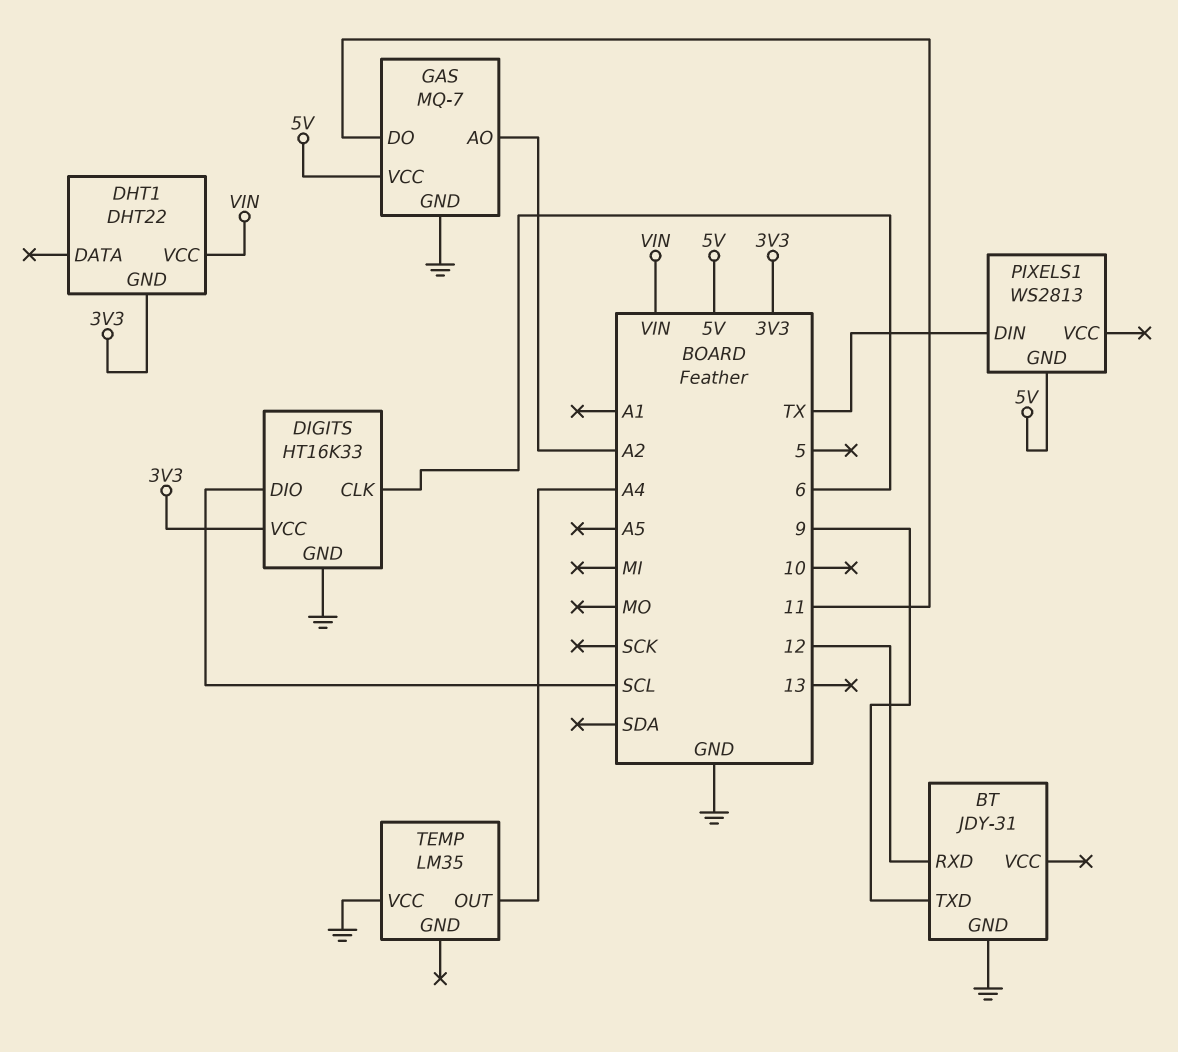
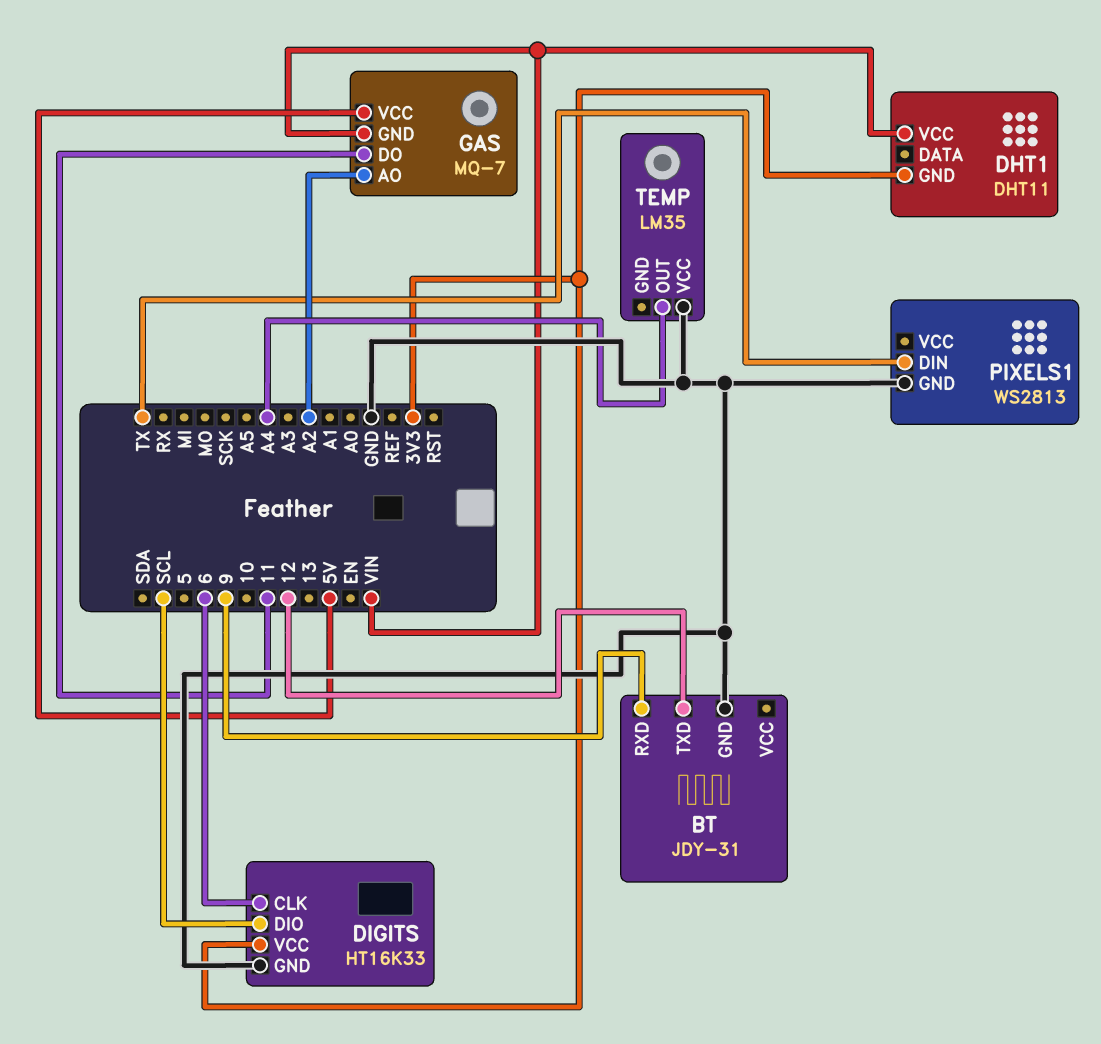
BT pin RXD: 12 -> 9
BT pin TXD: 9 -> 12
DHT1: DHT22 -> DHT11
GAS pin GND: GND -> VIN
PIXELS1 pin GND: 5V -> GND

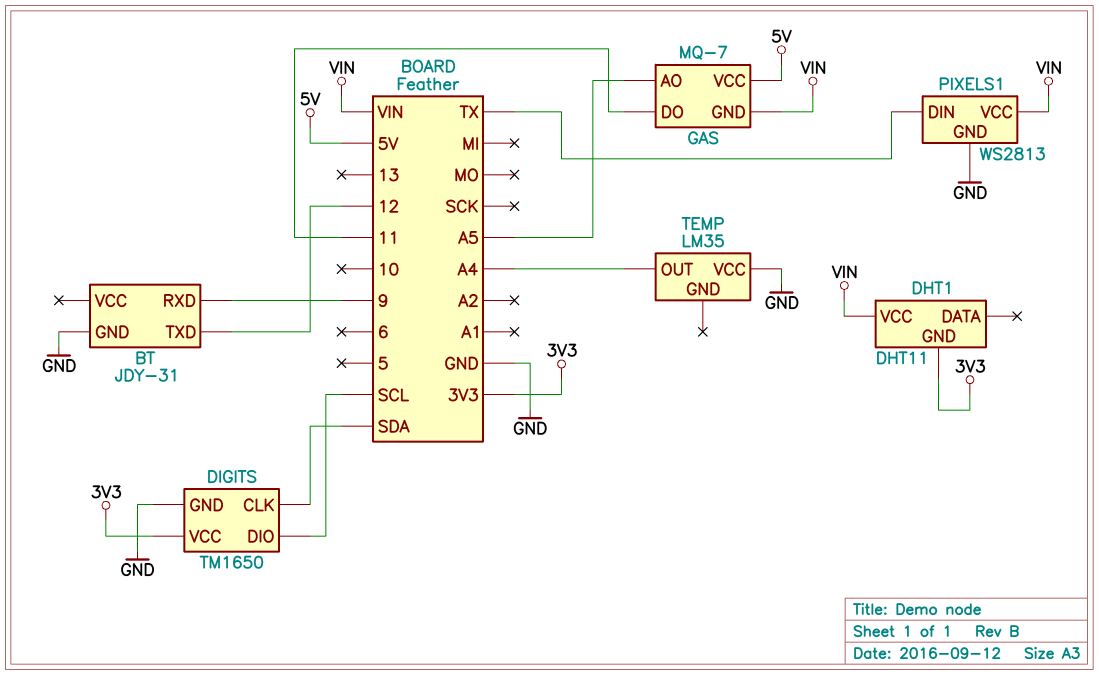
DIGITS: HT16K33 -> TM1650
DIGITS pin CLK: 6 -> SDA
GAS pin AO: A2 -> A5
PIXELS1 pin VCC: none -> VIN

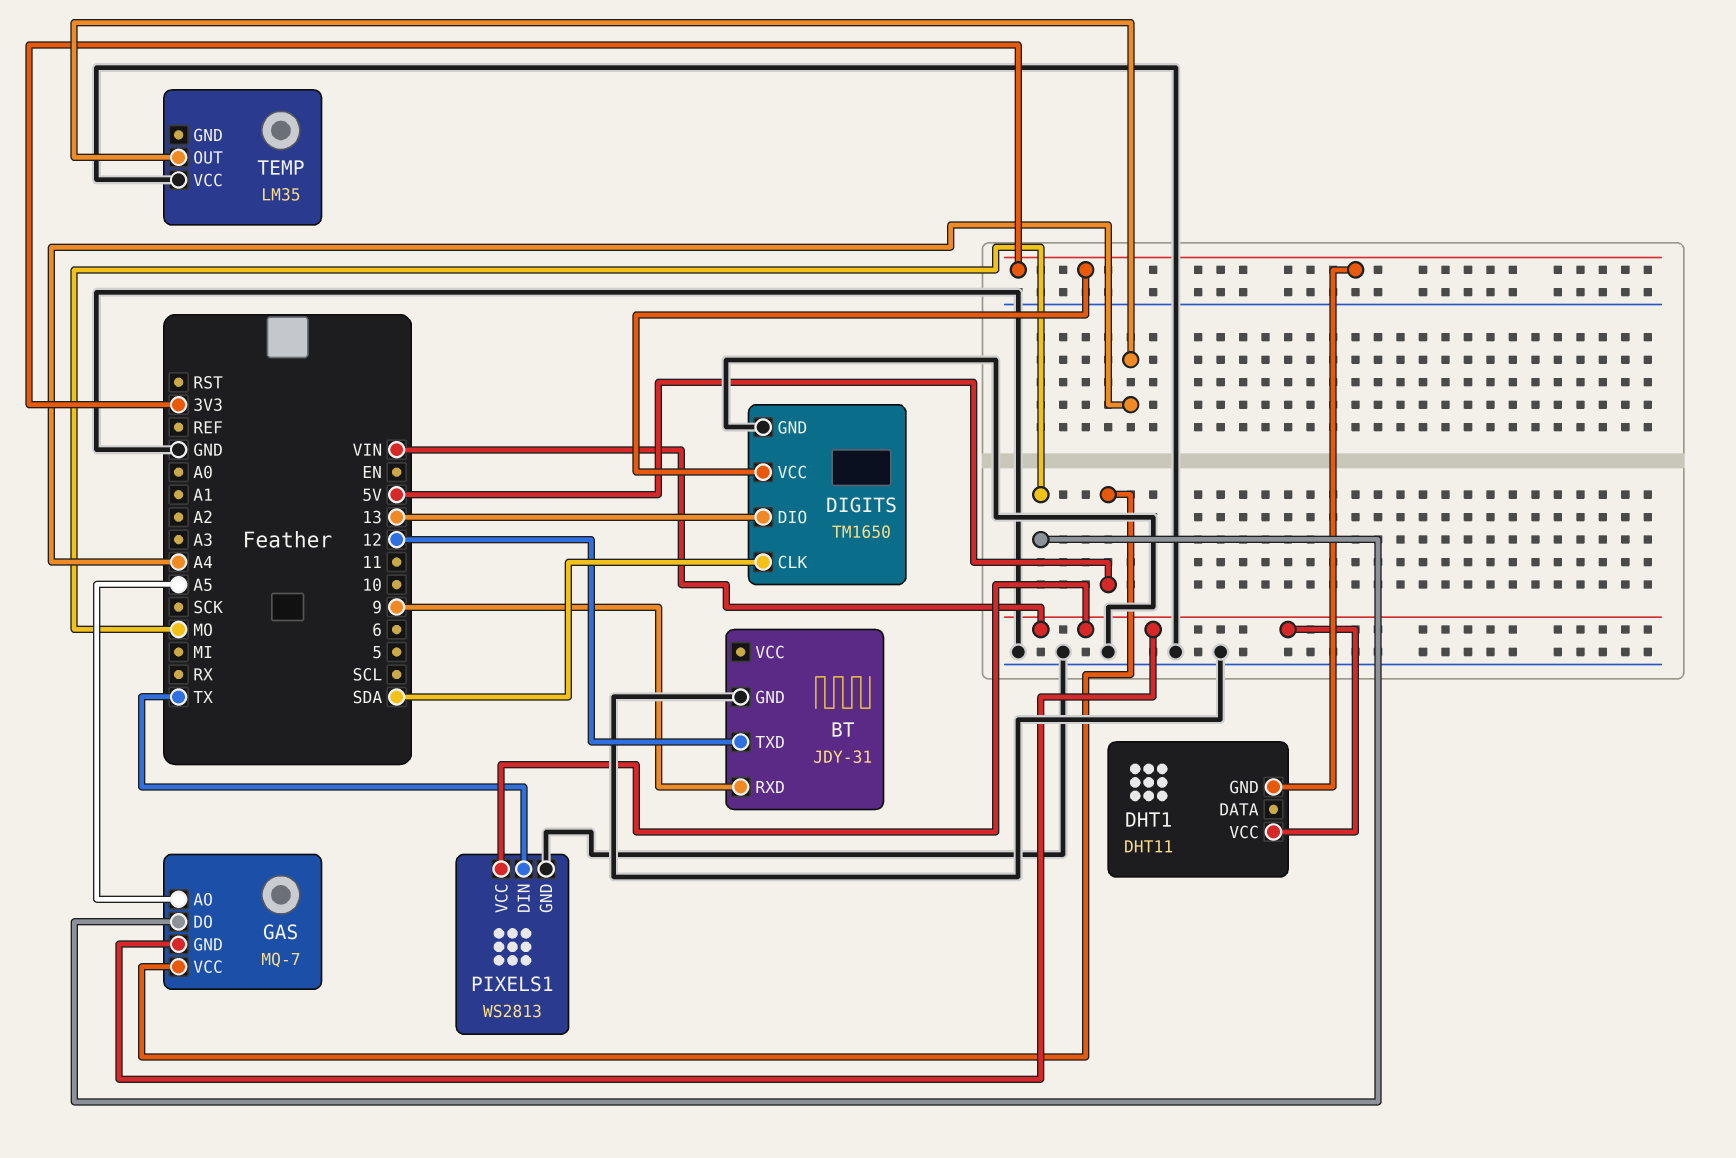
DIGITS pin DIO: SCL -> 13
GAS pin DO: 11 -> MO

